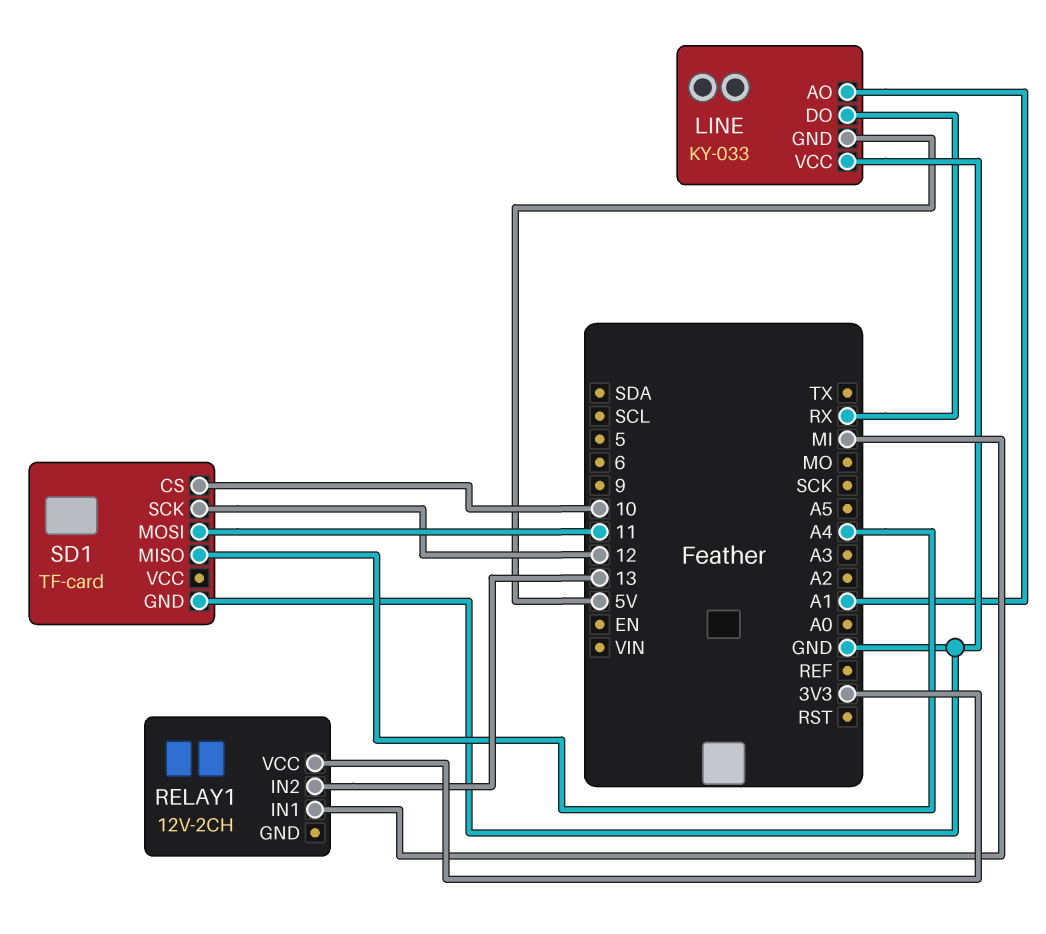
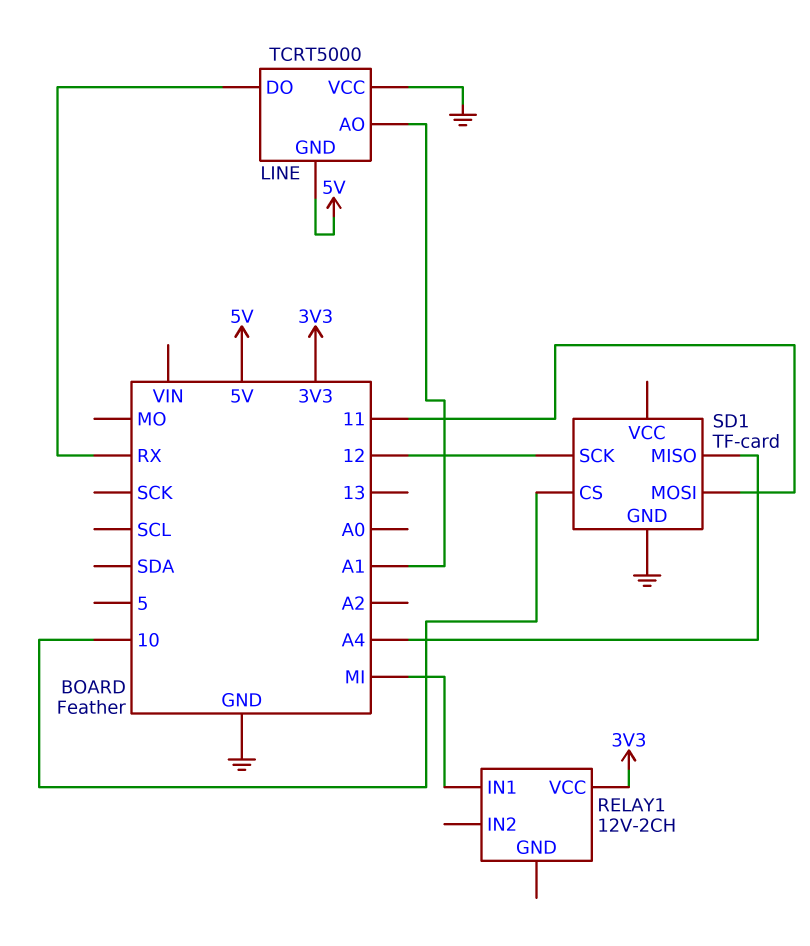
LINE: KY-033 -> TCRT5000
RELAY1 pin IN2: 13 -> none

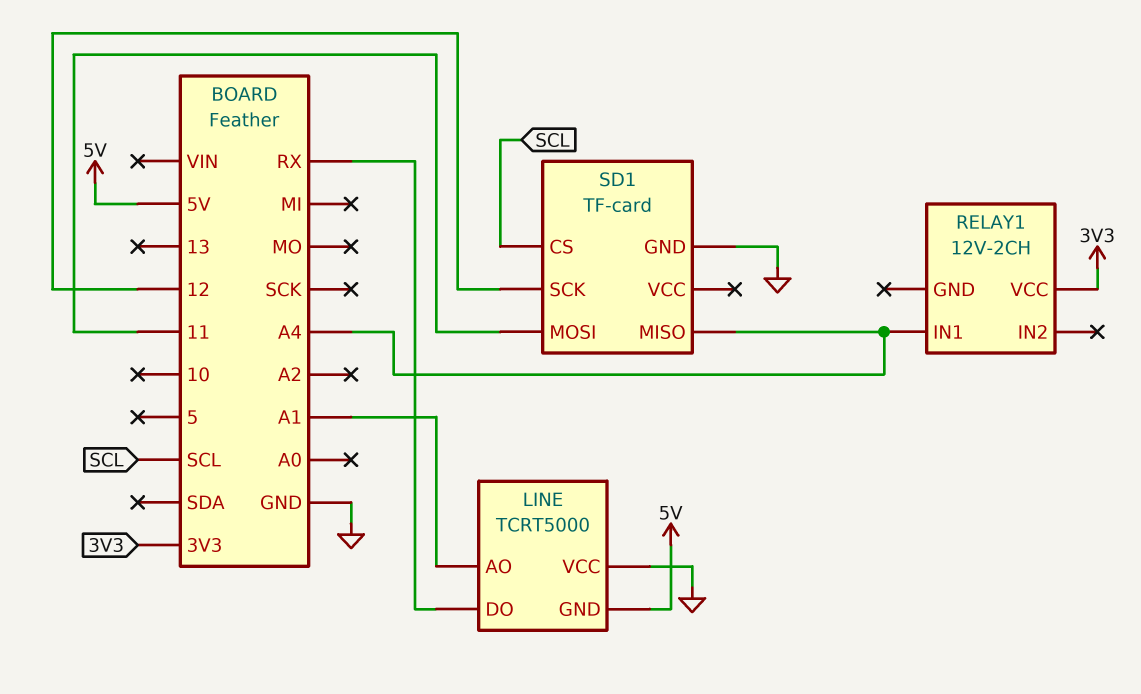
RELAY1 pin IN1: MI -> A4
SD1 pin CS: 10 -> SCL

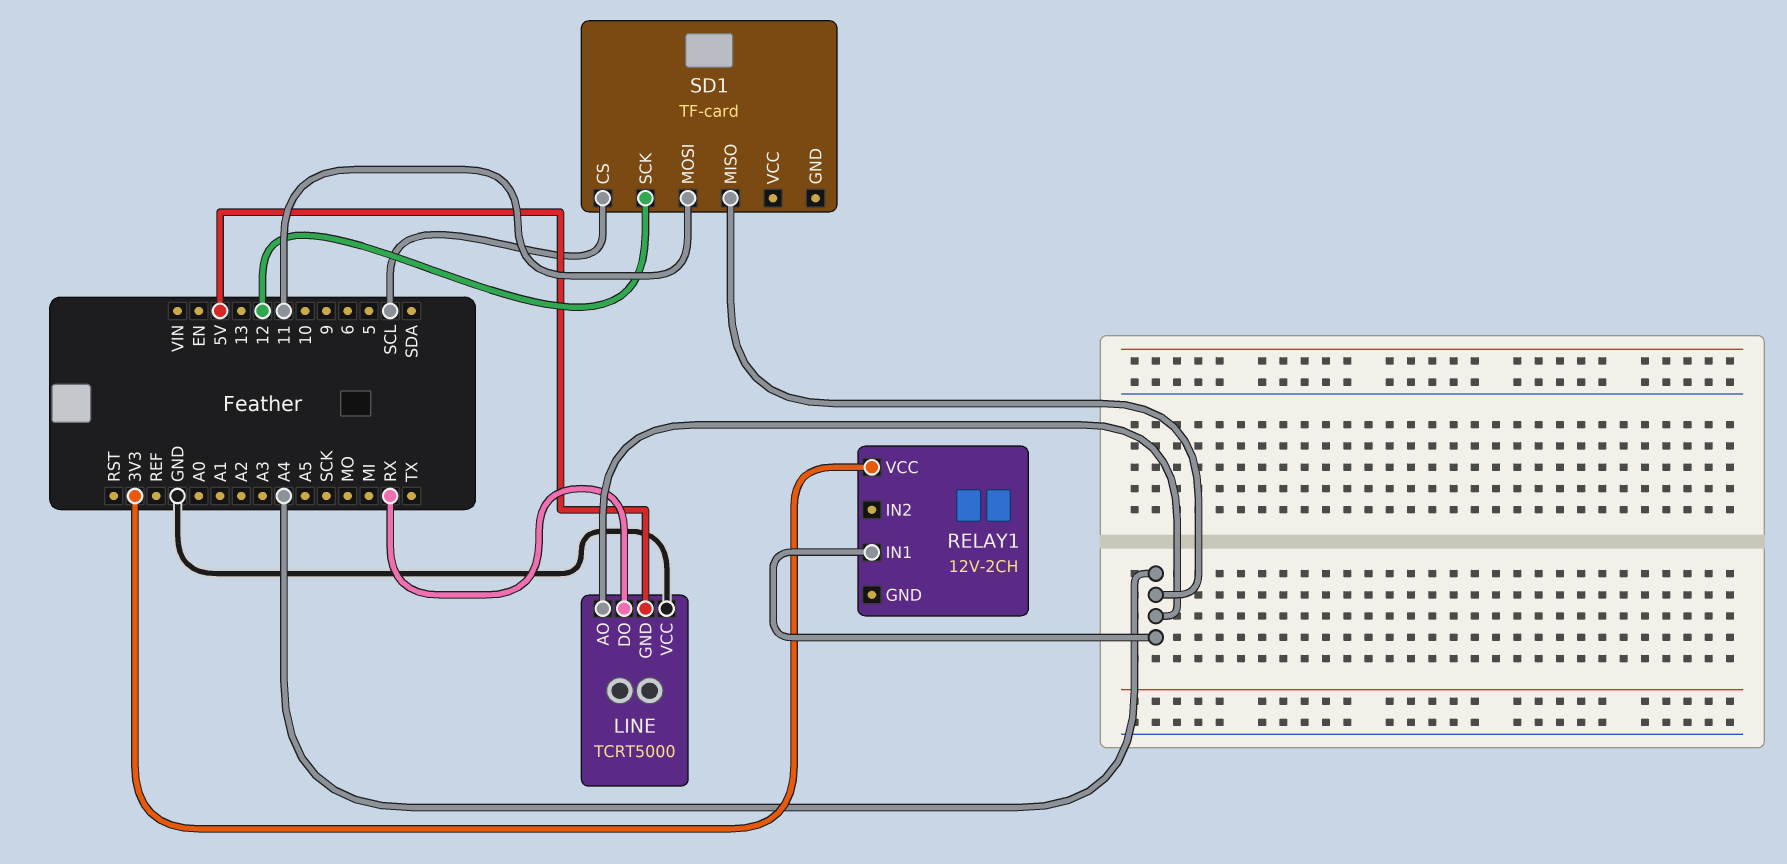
LINE pin AO: A1 -> A4
SD1 pin GND: GND -> none

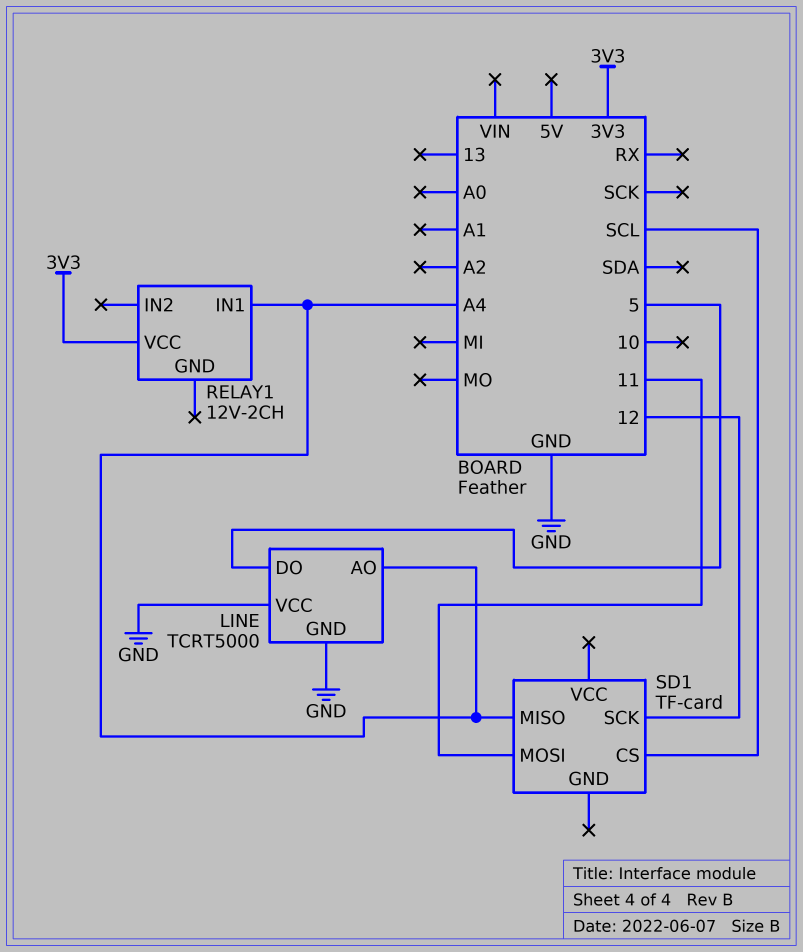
LINE pin DO: RX -> 5
LINE pin GND: 5V -> GND

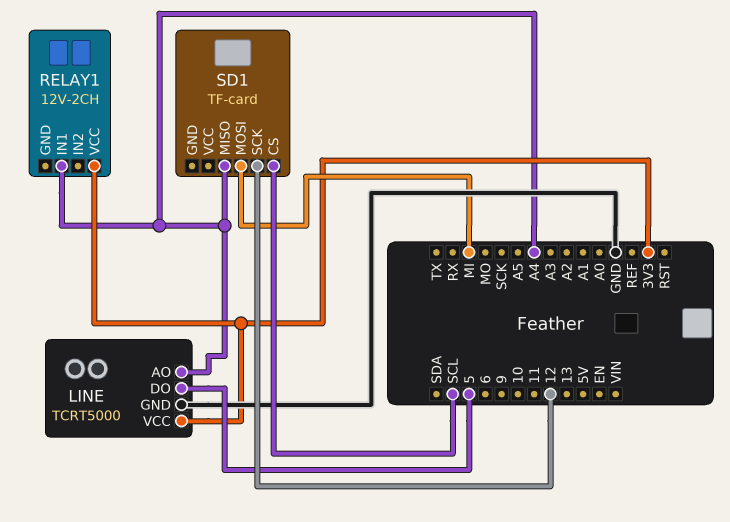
LINE pin VCC: GND -> 3V3
SD1 pin MOSI: 11 -> MI

